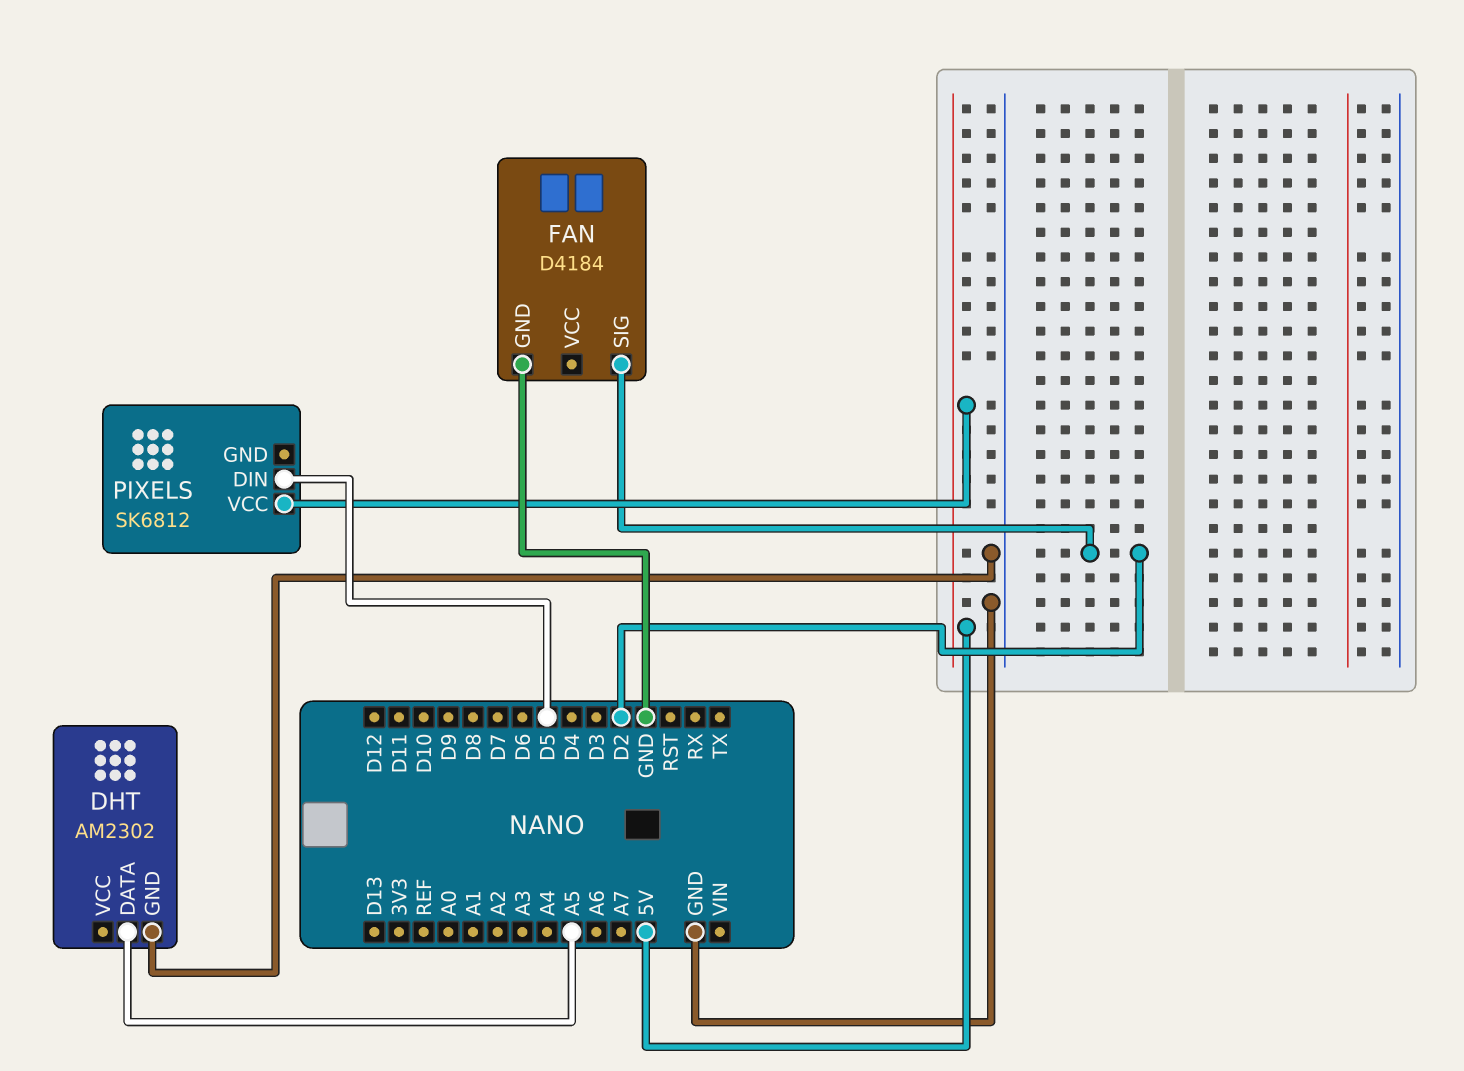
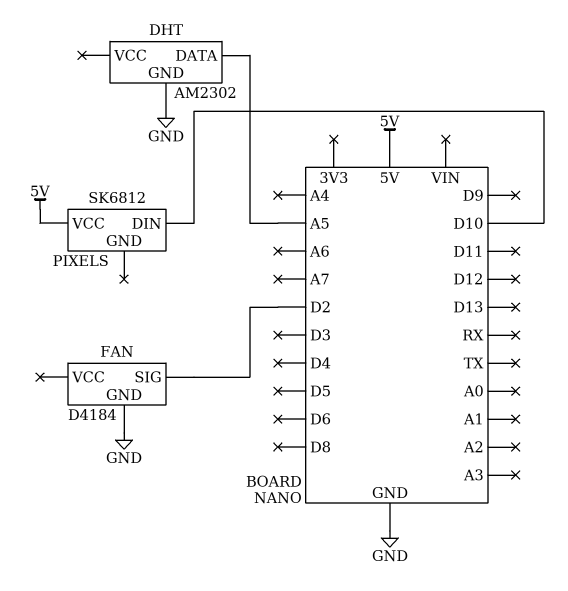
PIXELS pin DIN: D5 -> D10

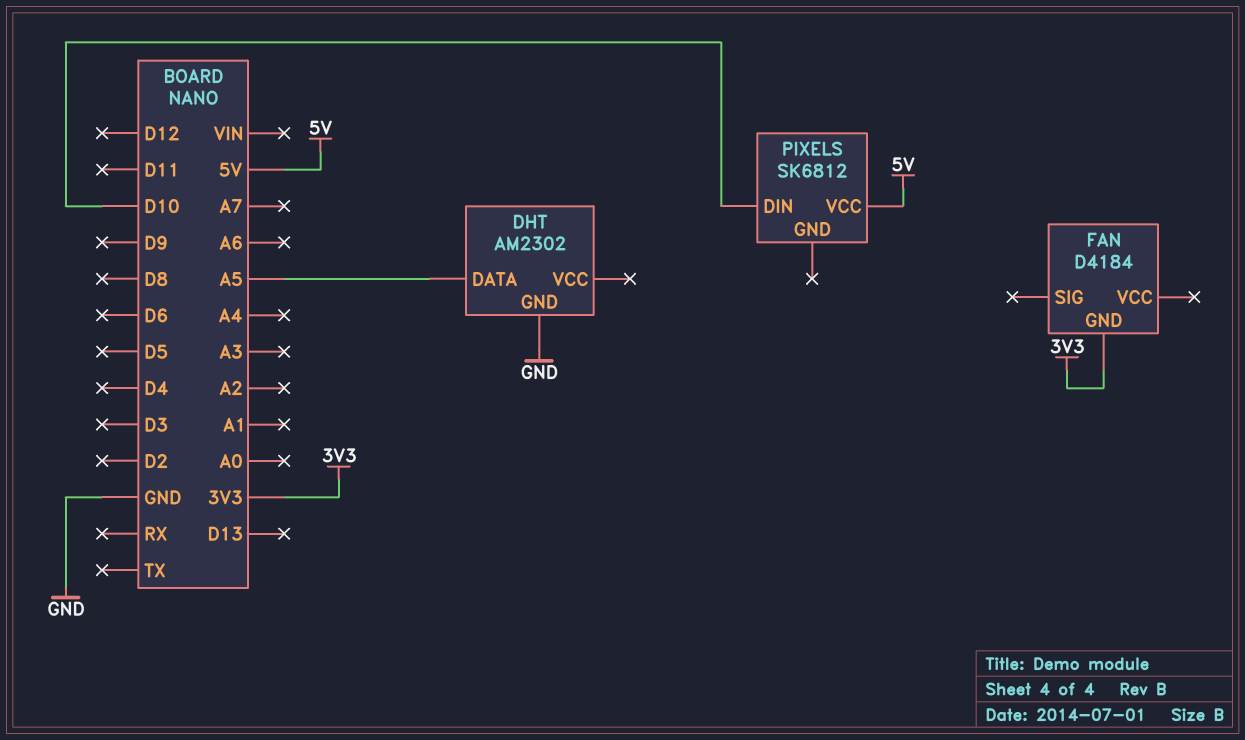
FAN pin GND: GND -> 3V3
FAN pin SIG: D2 -> none

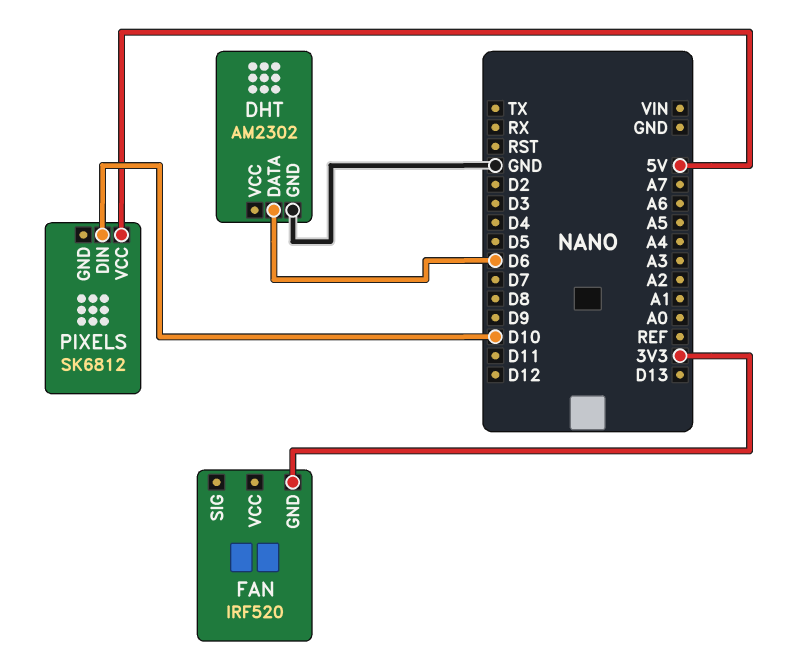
DHT pin DATA: A5 -> D6
FAN: D4184 -> IRF520

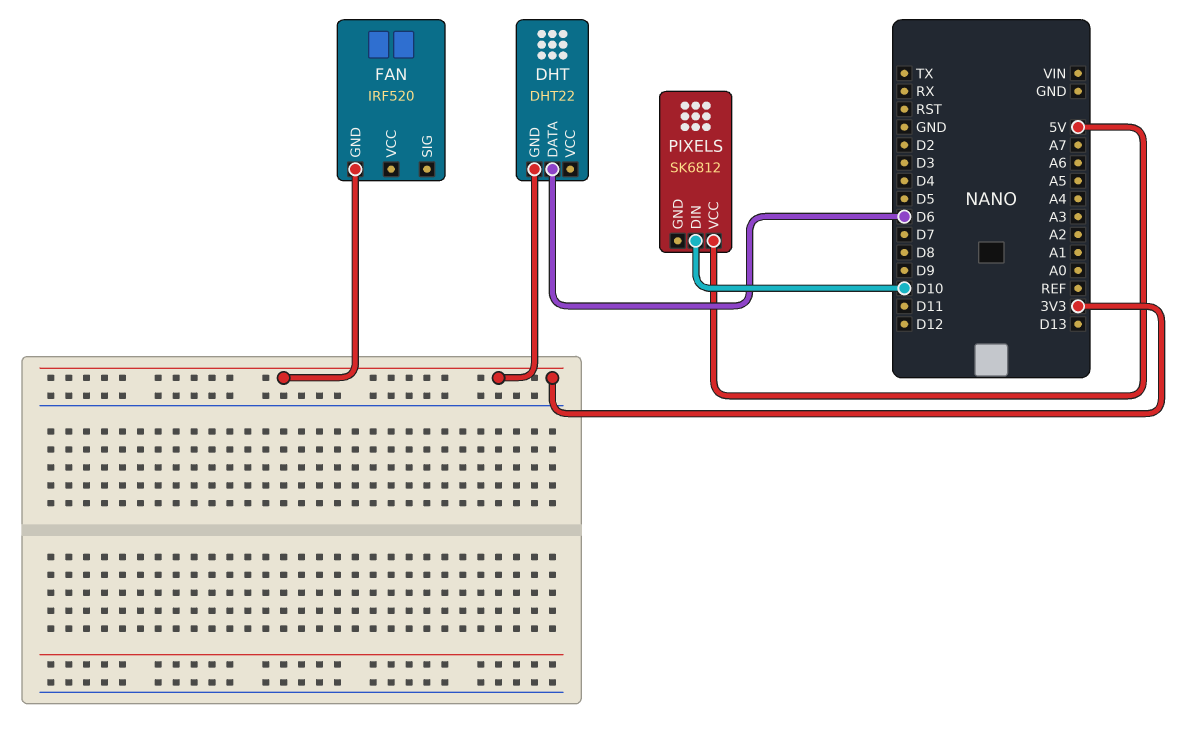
DHT: AM2302 -> DHT22
DHT pin GND: GND -> 3V3

